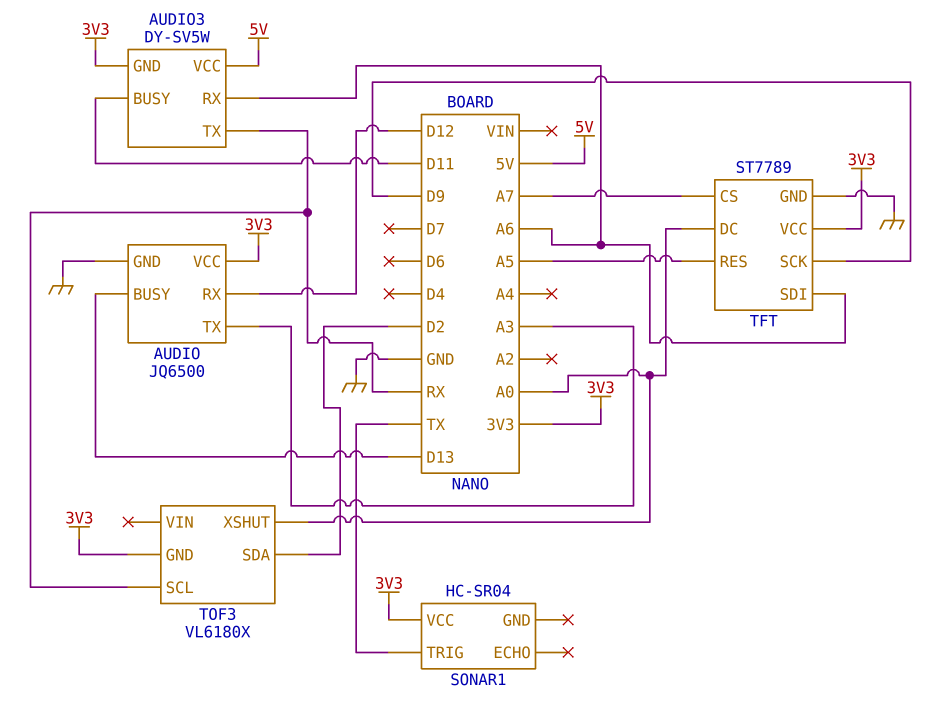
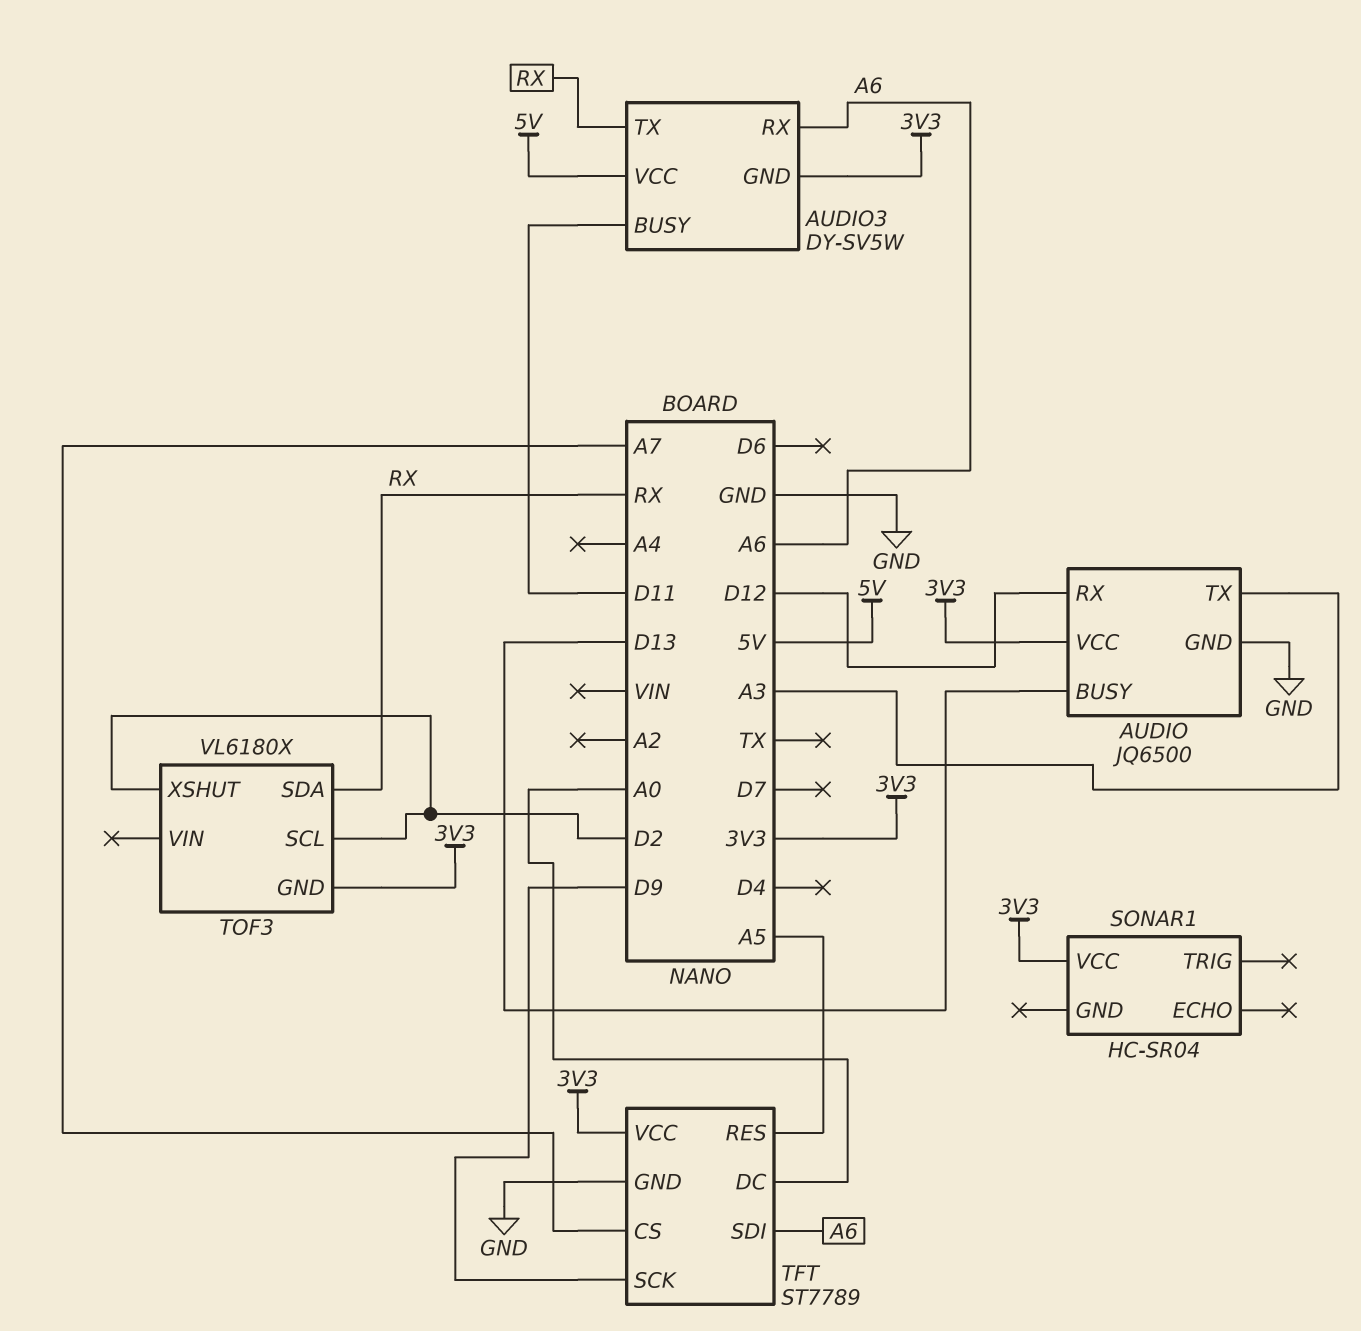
SONAR1 pin TRIG: TX -> none
TOF3 pin SCL: RX -> D2
TOF3 pin SDA: D2 -> RX
TOF3 pin XSHUT: A0 -> D2

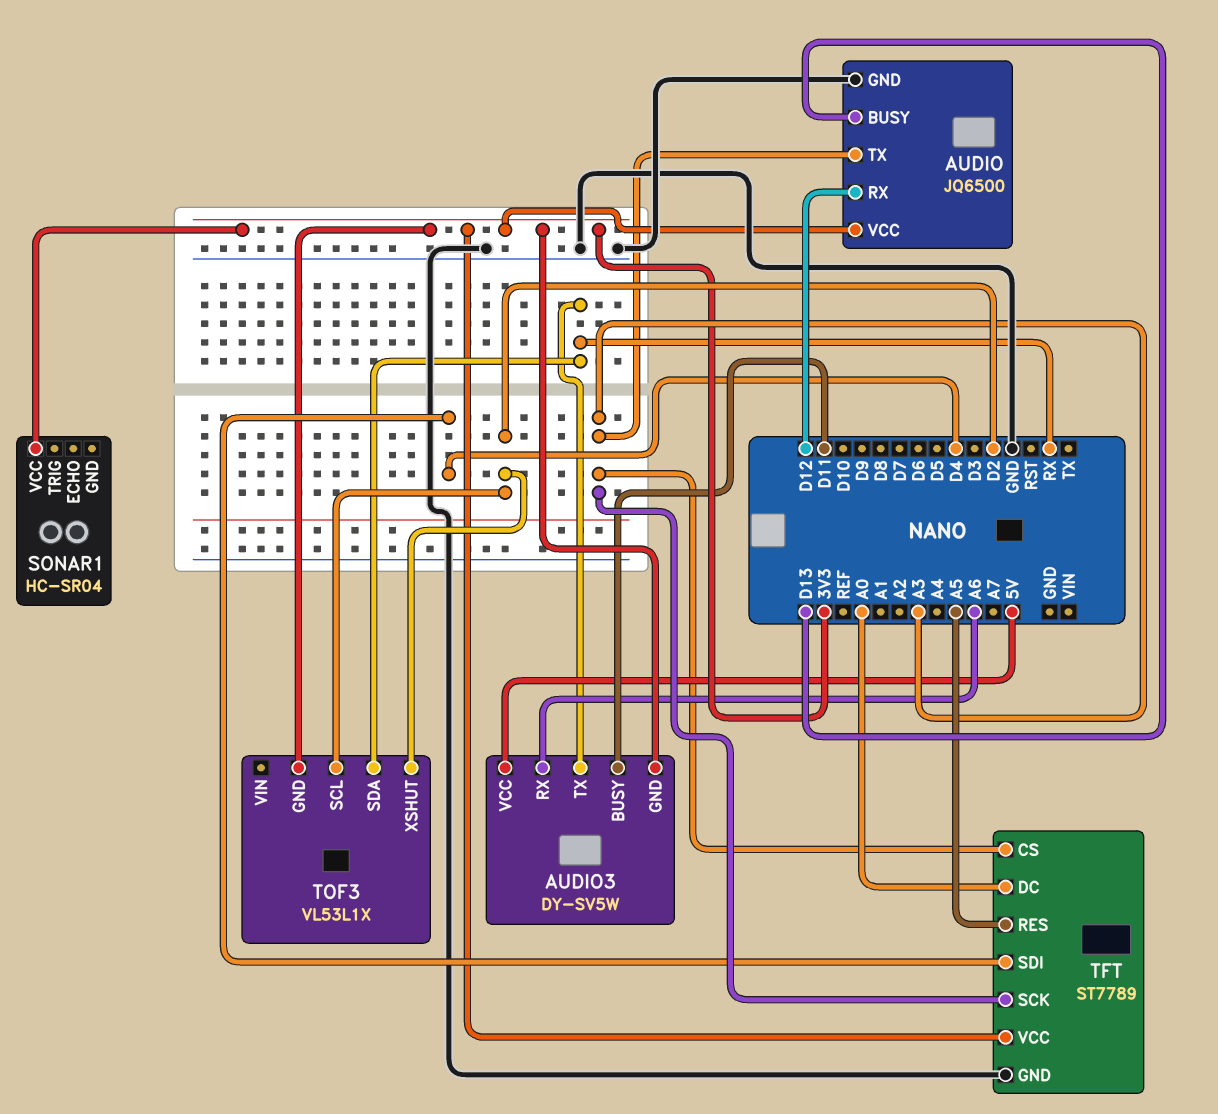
TFT pin CS: A7 -> A3
TFT pin SCK: D9 -> A3
TFT pin SDI: A6 -> D4
TOF3: VL6180X -> VL53L1X

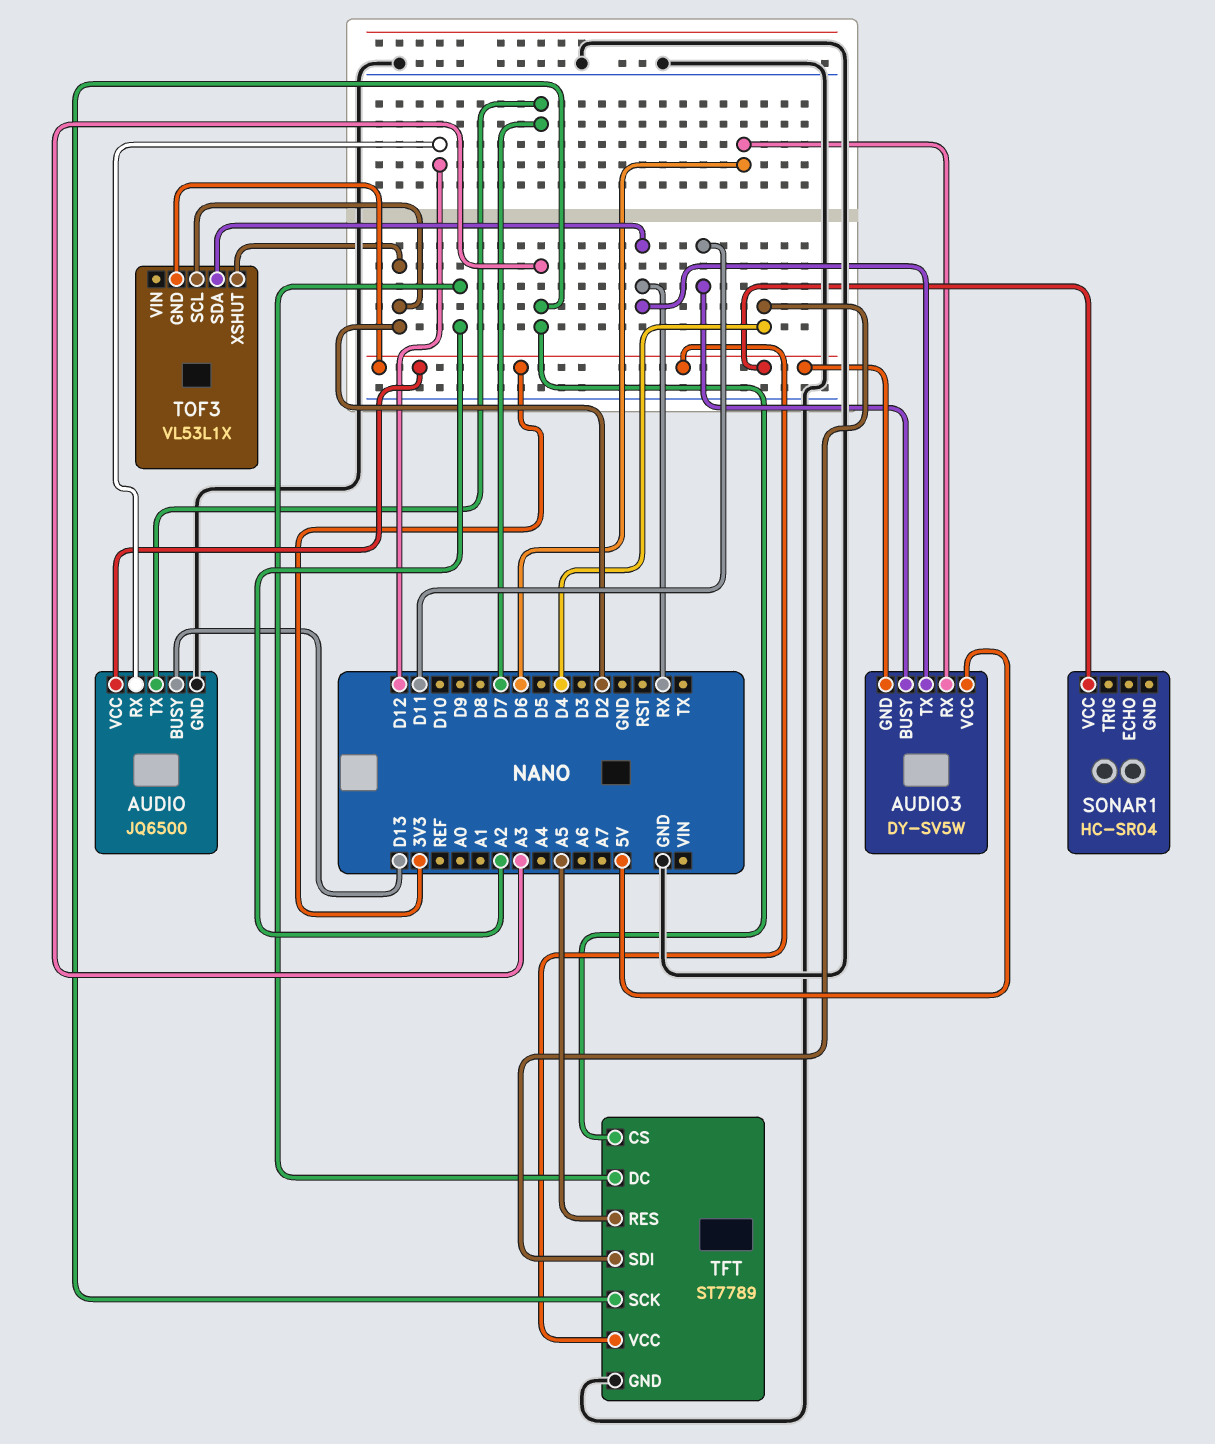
AUDIO pin TX: A3 -> D7
AUDIO3 pin RX: A6 -> D6
TFT pin DC: A0 -> A2

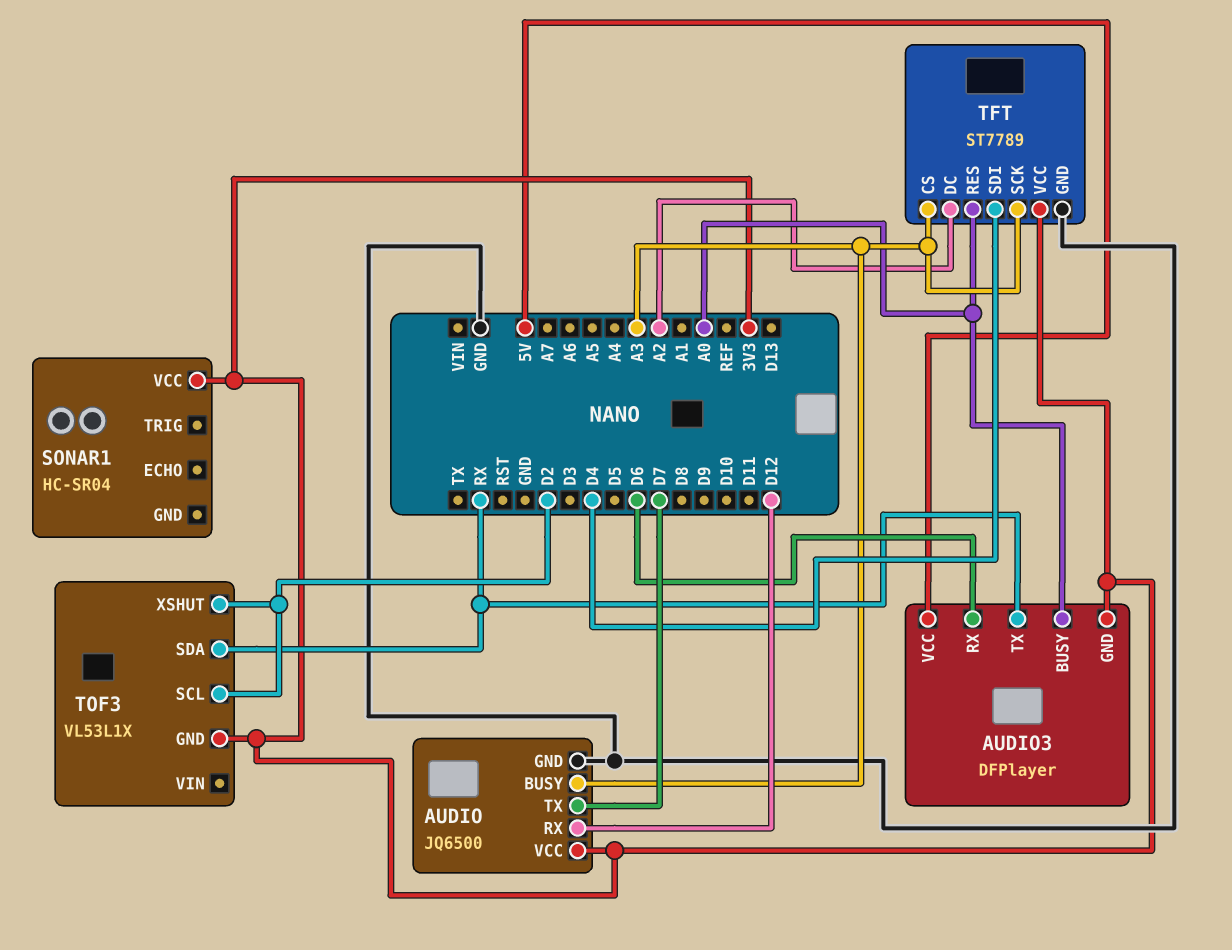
AUDIO pin BUSY: D13 -> A3
AUDIO3: DY-SV5W -> DFPlayer
AUDIO3 pin BUSY: D11 -> A0
TFT pin RES: A5 -> A0

